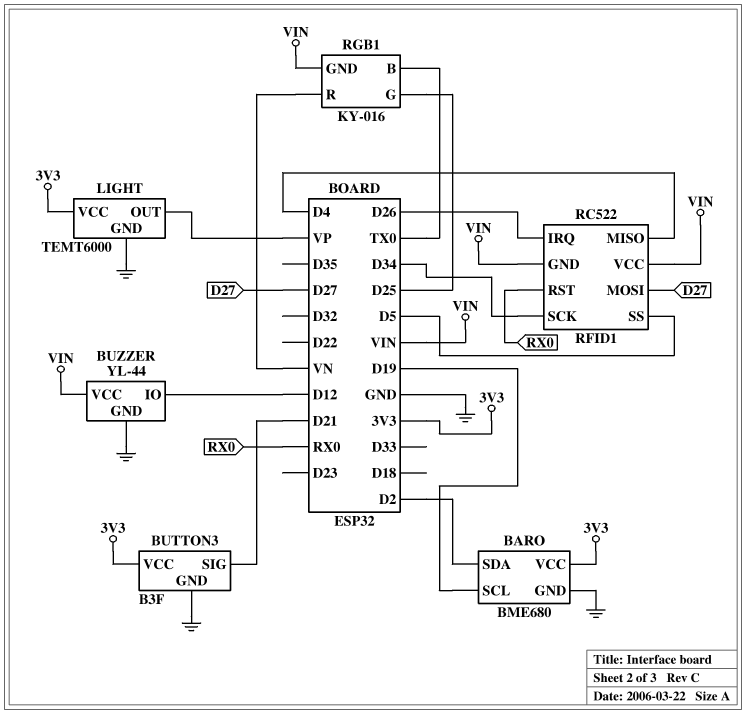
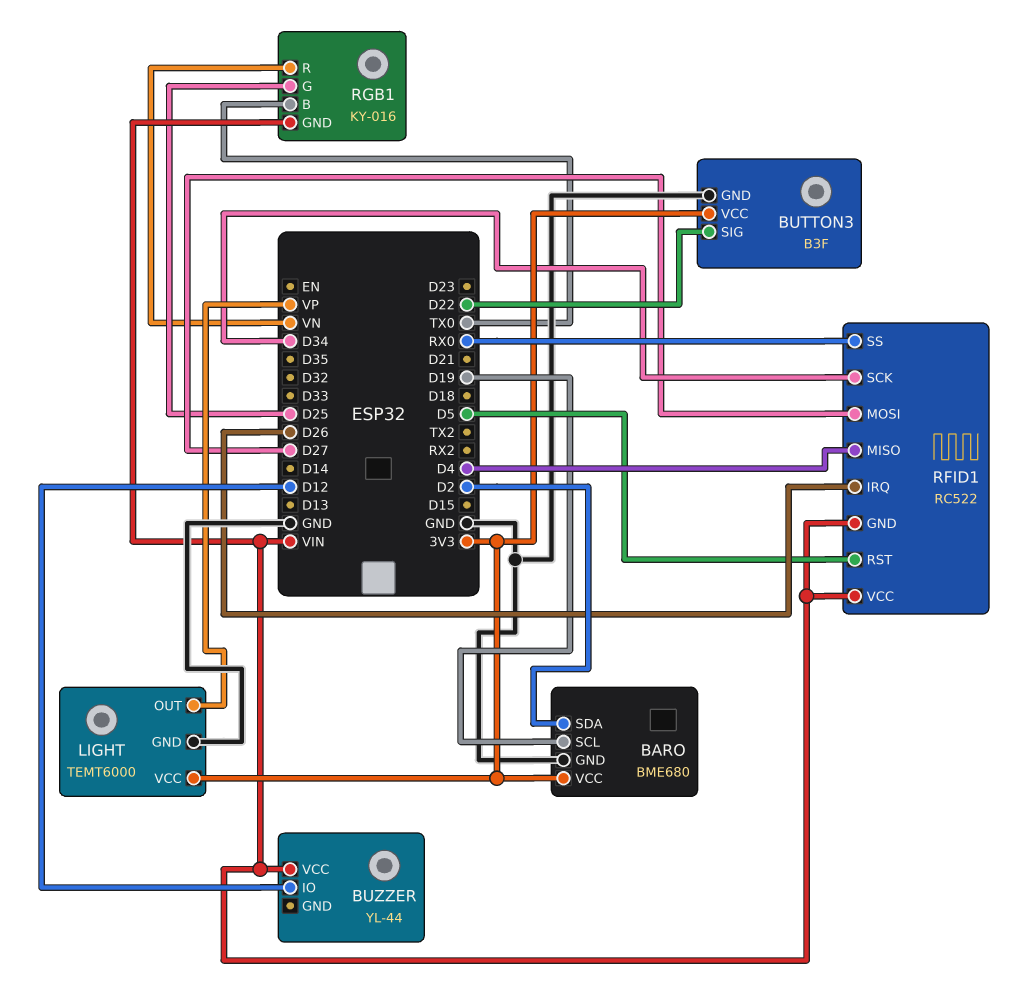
BUTTON3 pin SIG: D21 -> D22
BUZZER pin GND: GND -> none
RFID1 pin RST: RX0 -> D5
RFID1 pin SS: D5 -> RX0

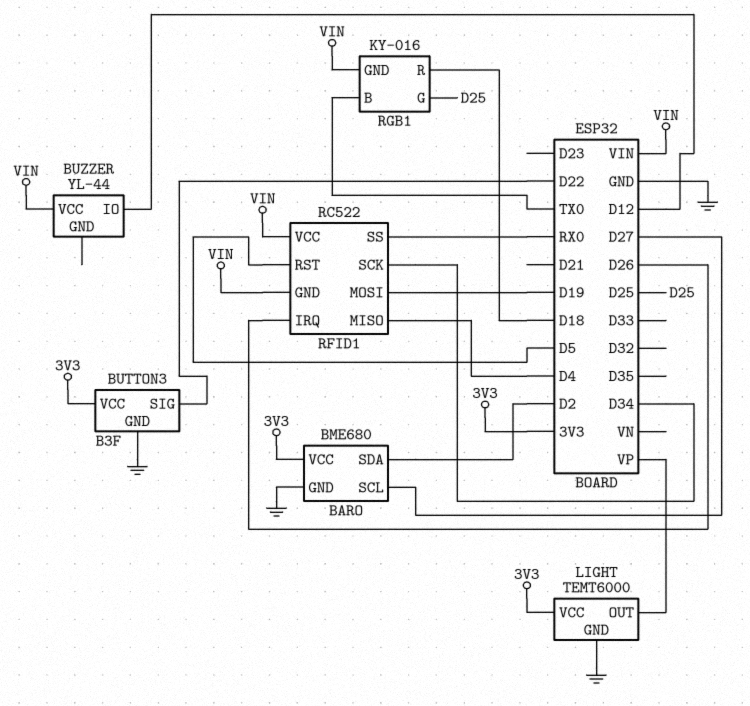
BARO pin SCL: D19 -> D27
RFID1 pin MOSI: D27 -> D19
RGB1 pin R: VN -> D18

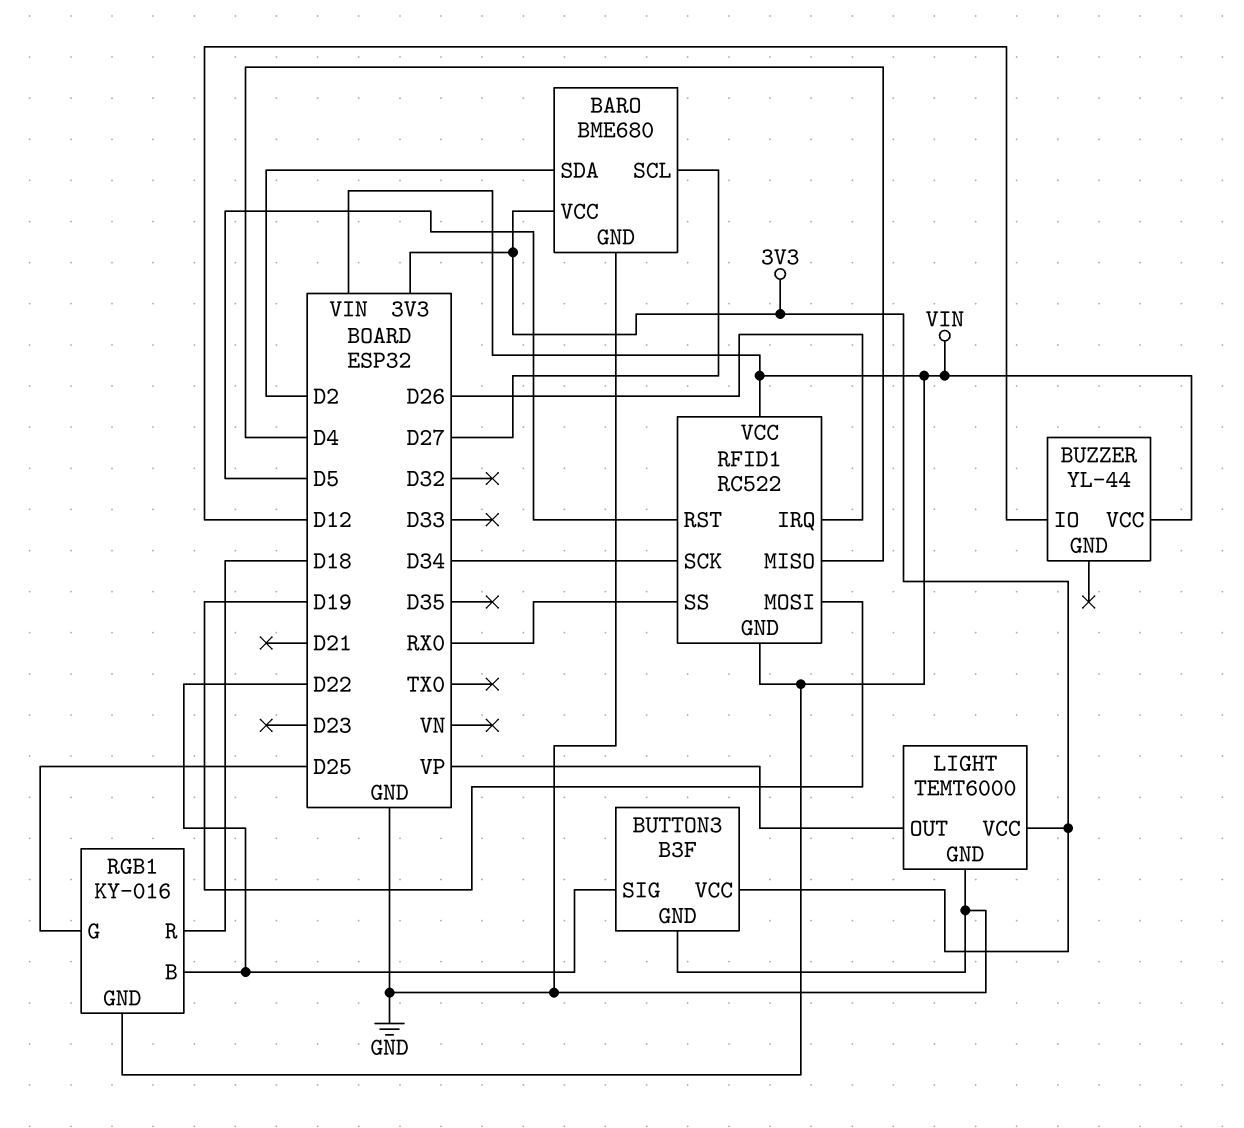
RGB1 pin B: TX0 -> D22

